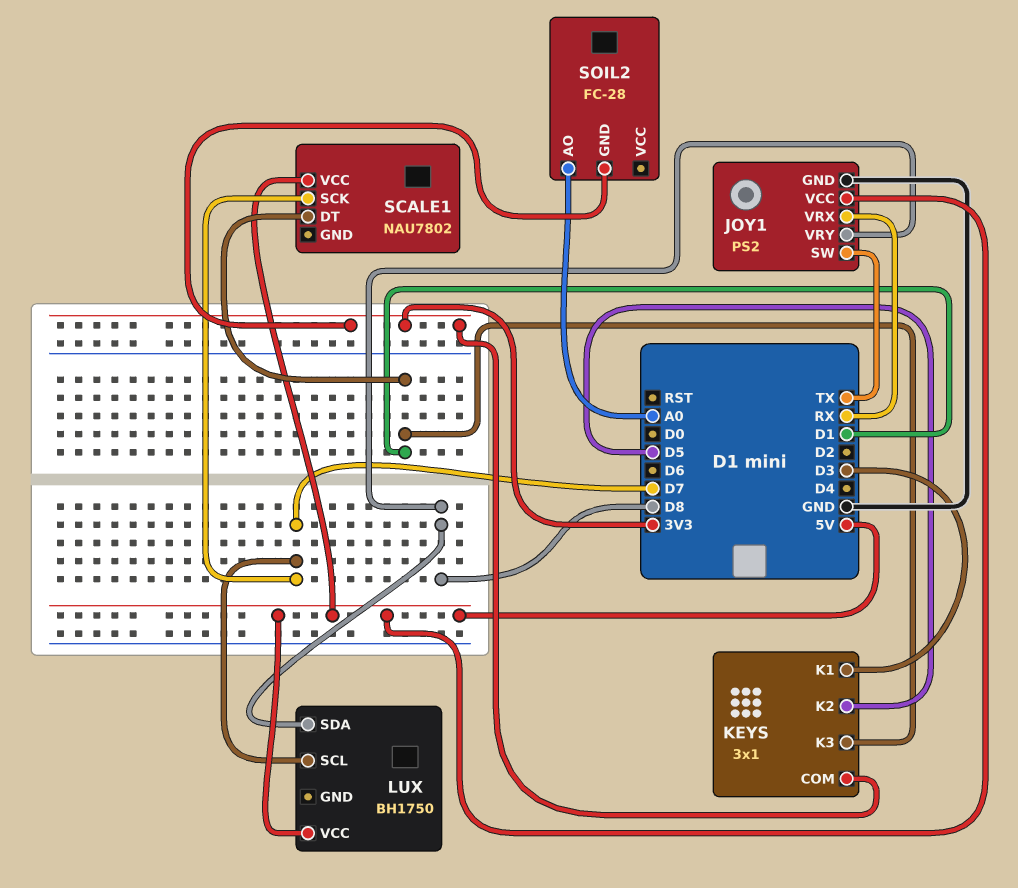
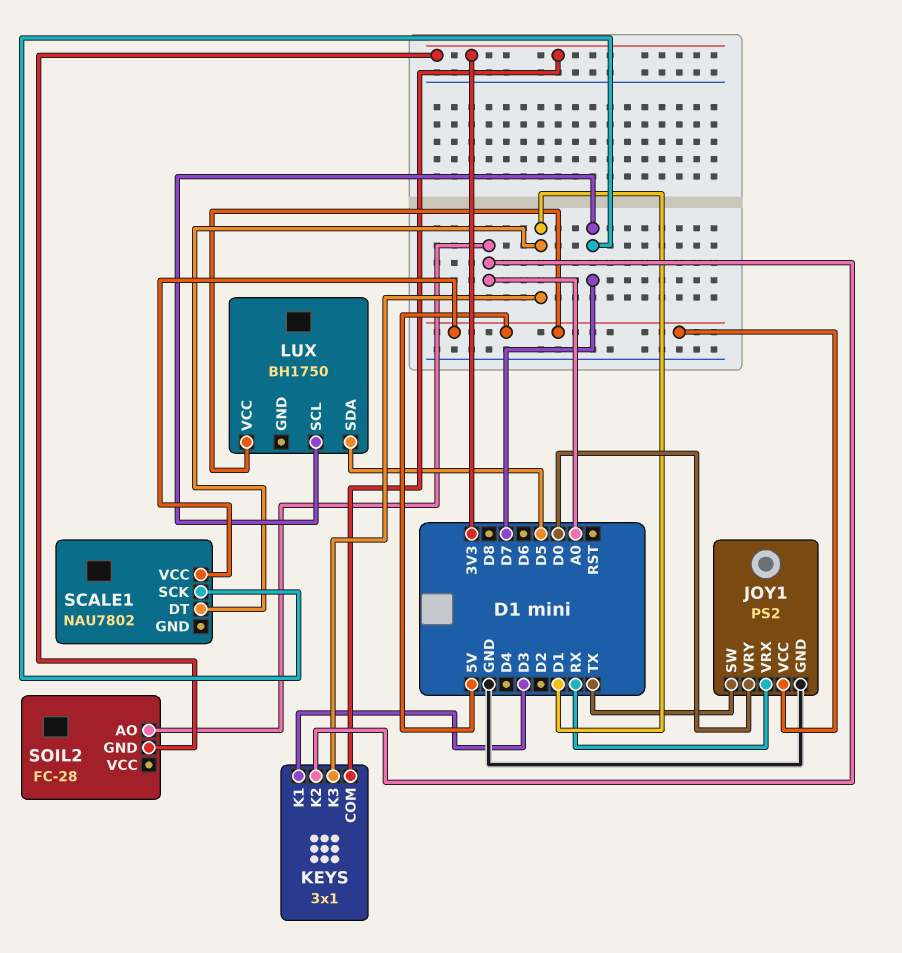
JOY1 pin VRY: D8 -> D0
KEYS pin K2: D5 -> A0
LUX pin SDA: D8 -> D5

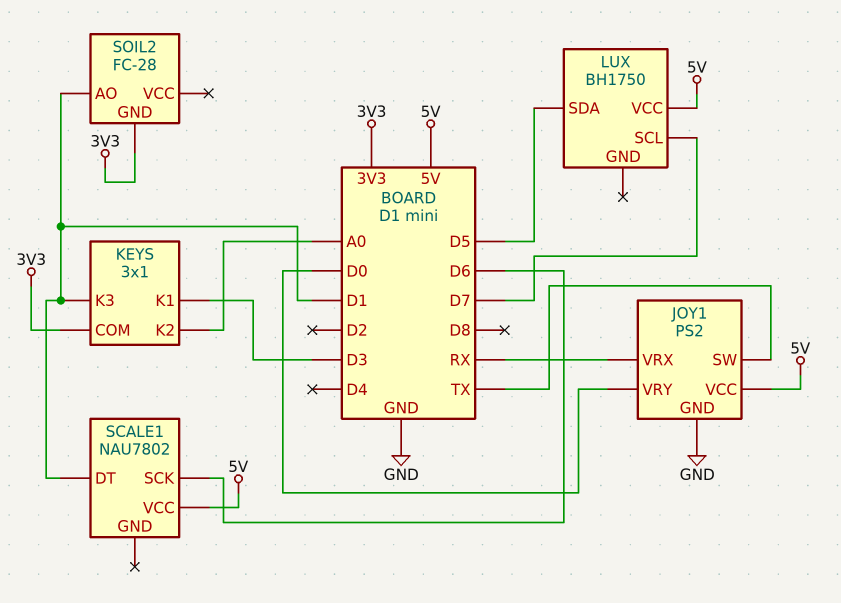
SCALE1 pin SCK: D7 -> D6
SOIL2 pin AO: A0 -> D1

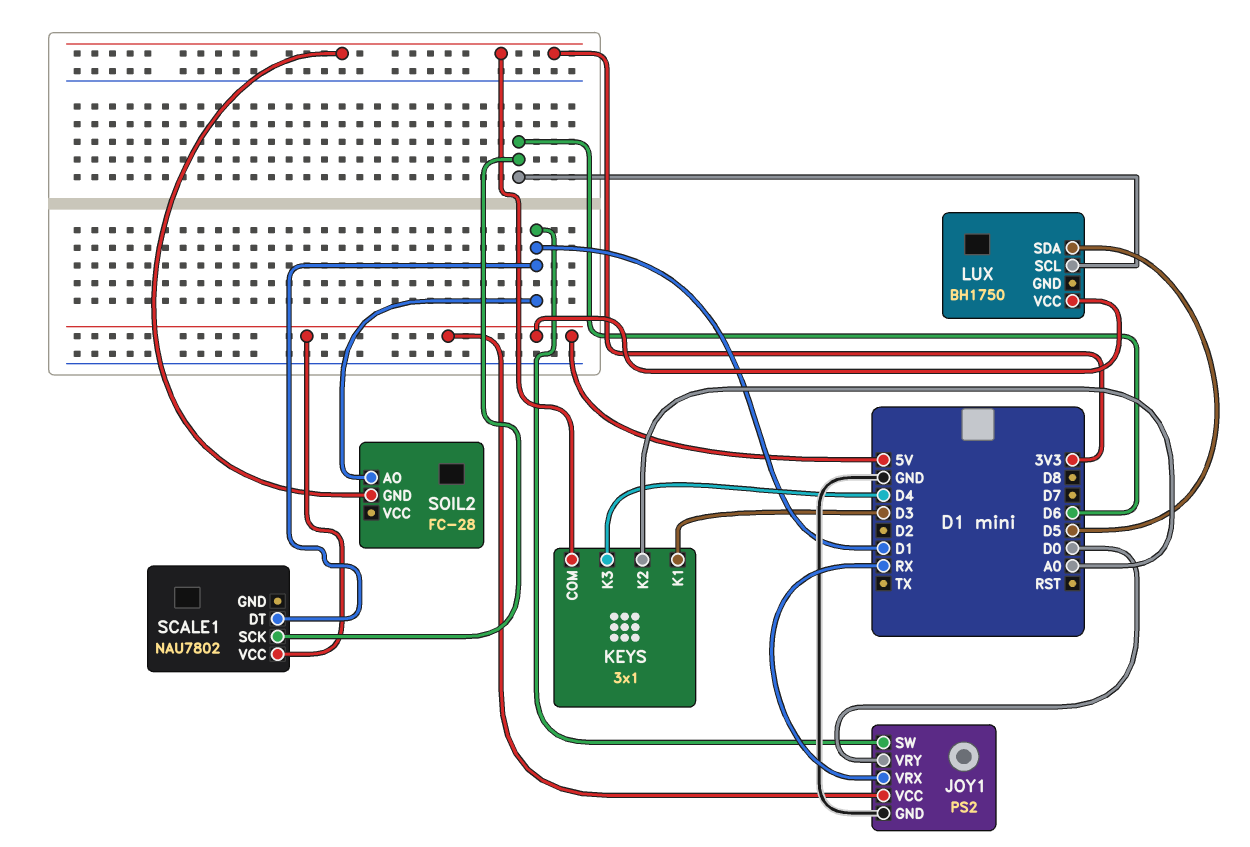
JOY1 pin SW: TX -> D1
KEYS pin K3: D1 -> D4
LUX pin SCL: D7 -> D6

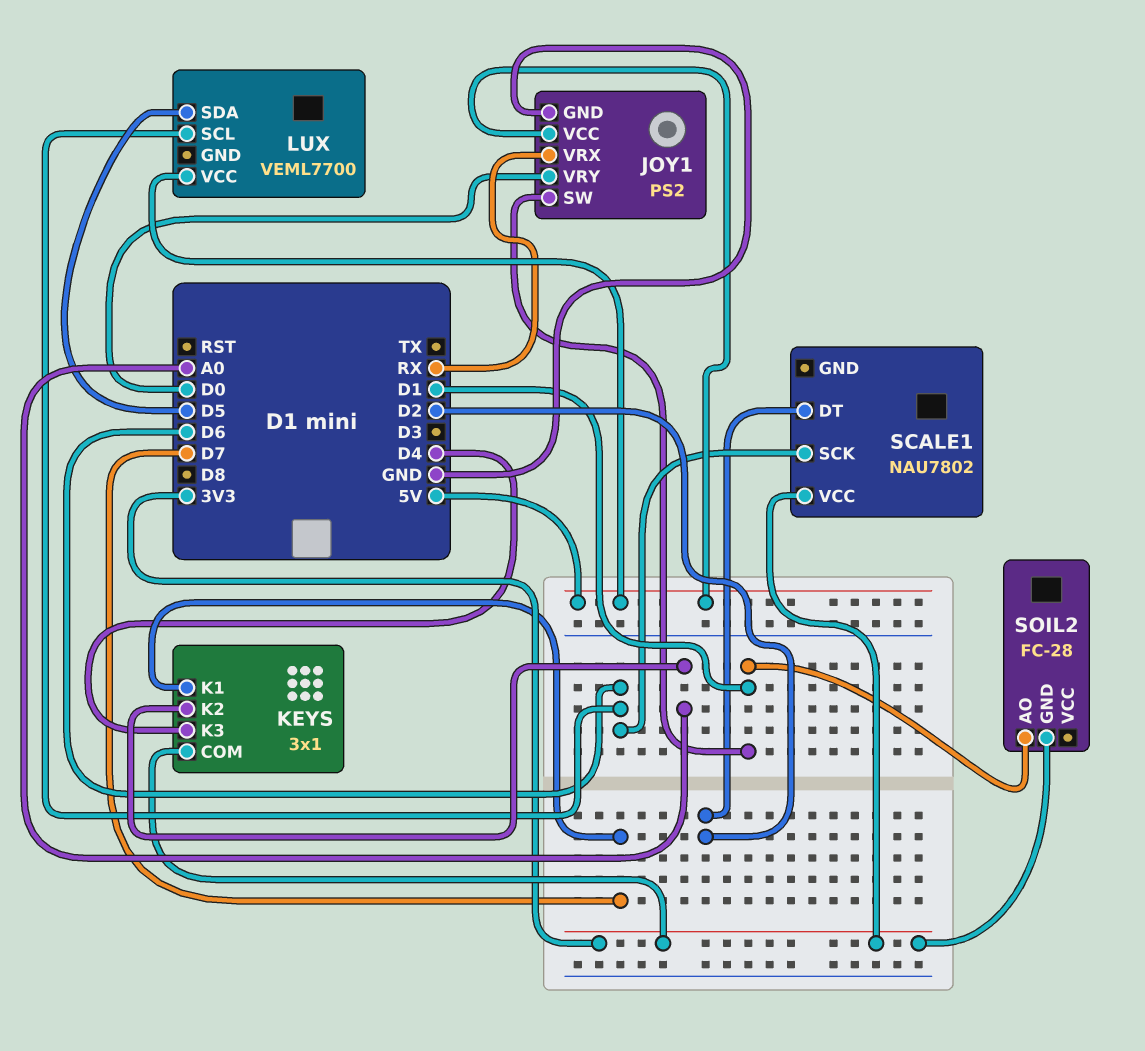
KEYS pin K1: D3 -> D7
LUX: BH1750 -> VEML7700
SCALE1 pin DT: D1 -> D2
SCALE1 pin VCC: 5V -> 3V3

